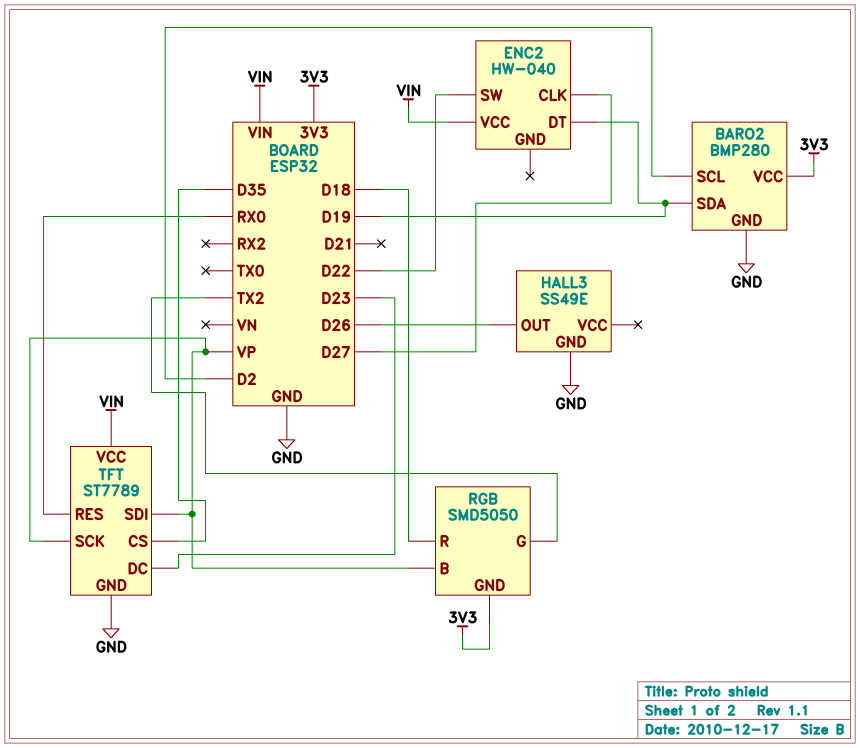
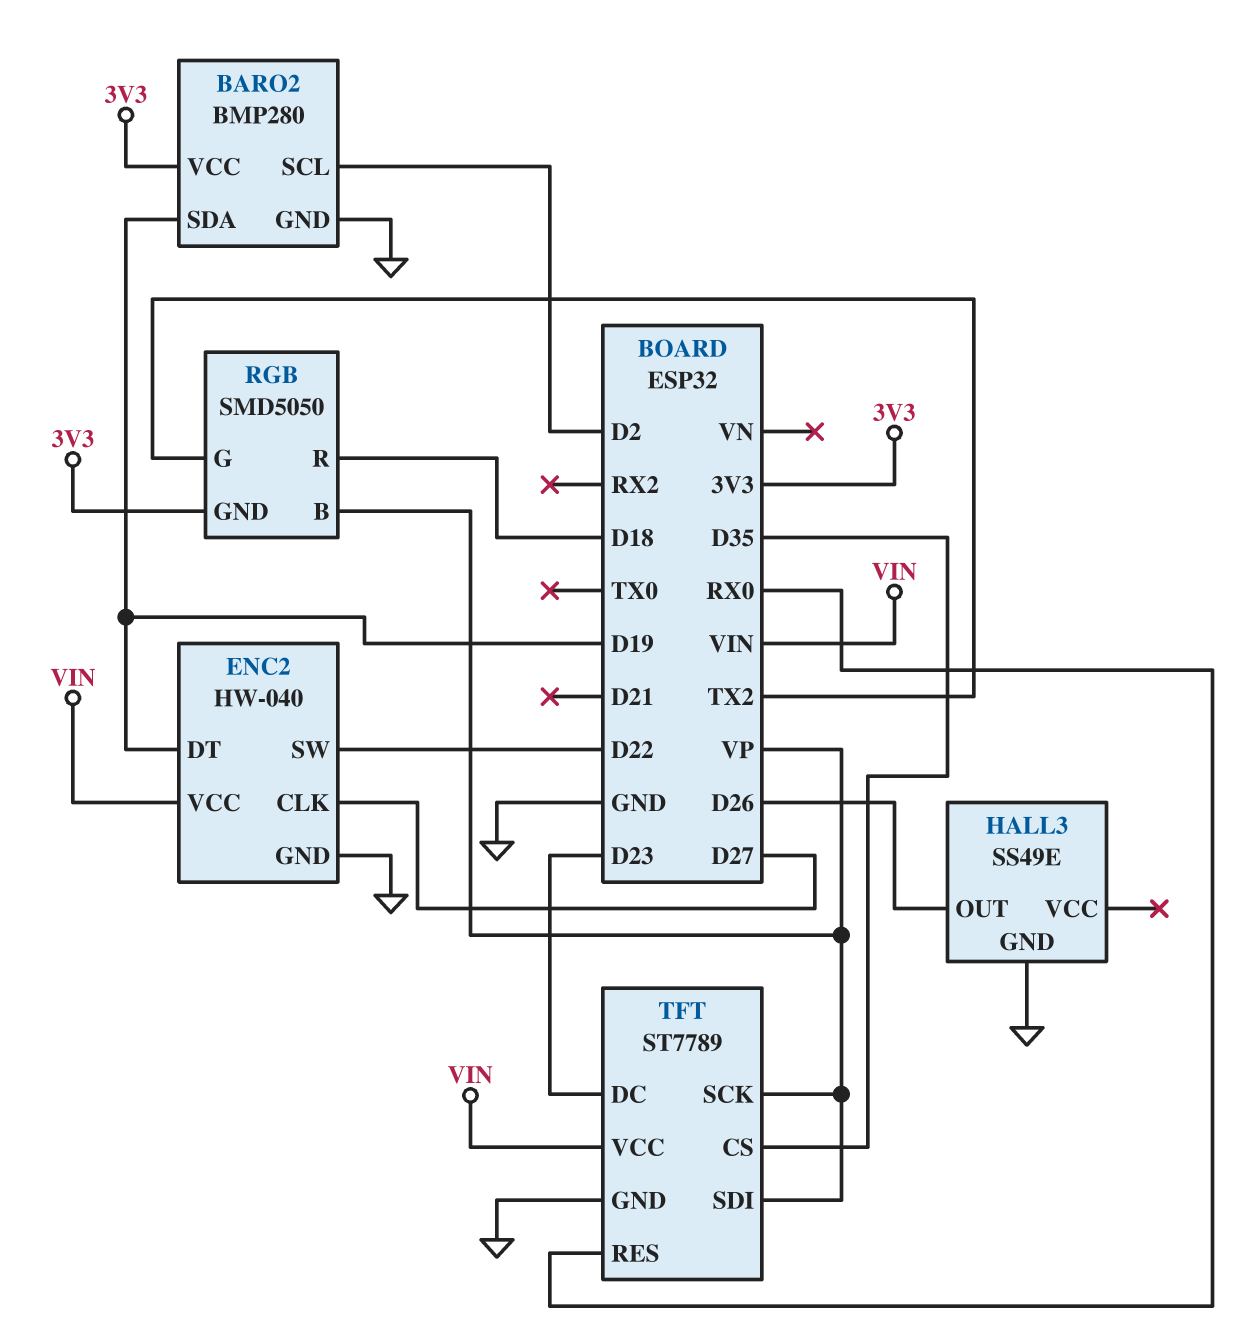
ENC2 pin GND: none -> GND

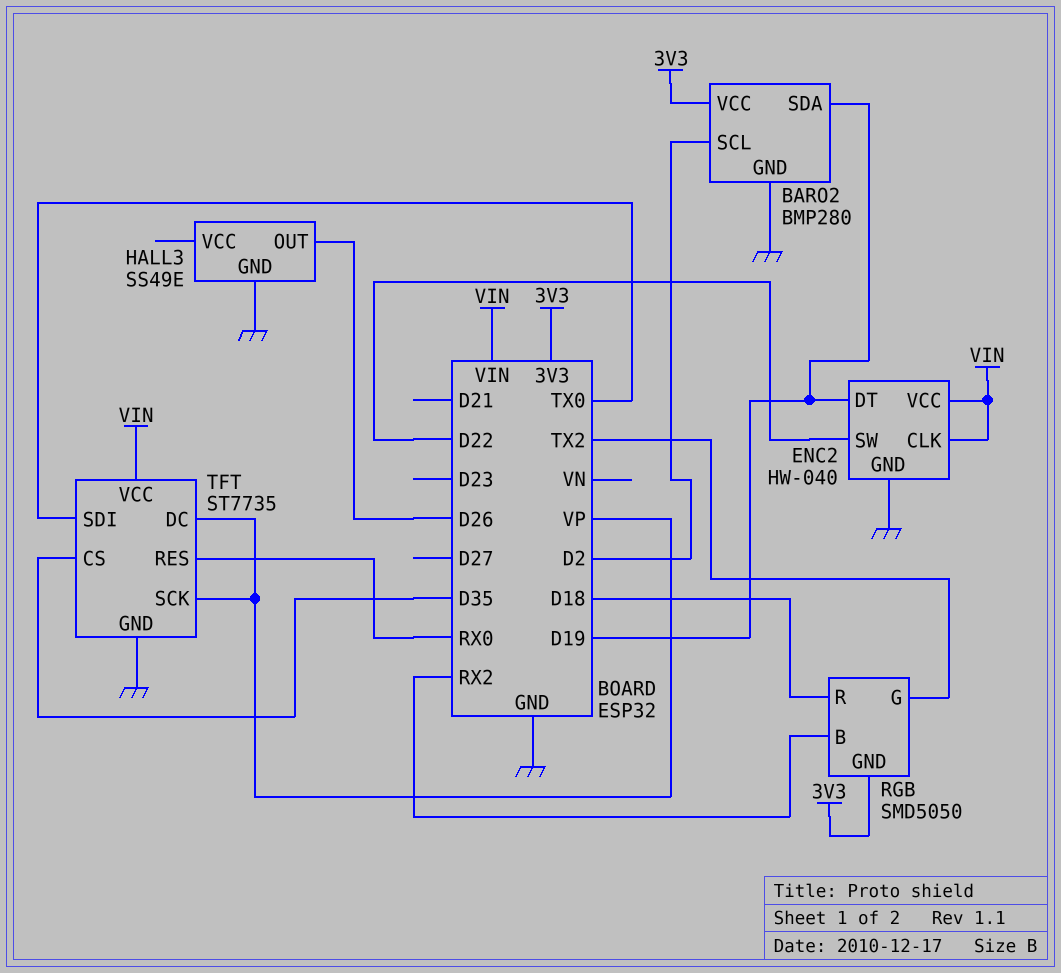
ENC2 pin CLK: D27 -> VIN
RGB pin B: VP -> RX2
TFT: ST7789 -> ST7735
TFT pin DC: D23 -> VP
TFT pin SDI: VP -> TX0

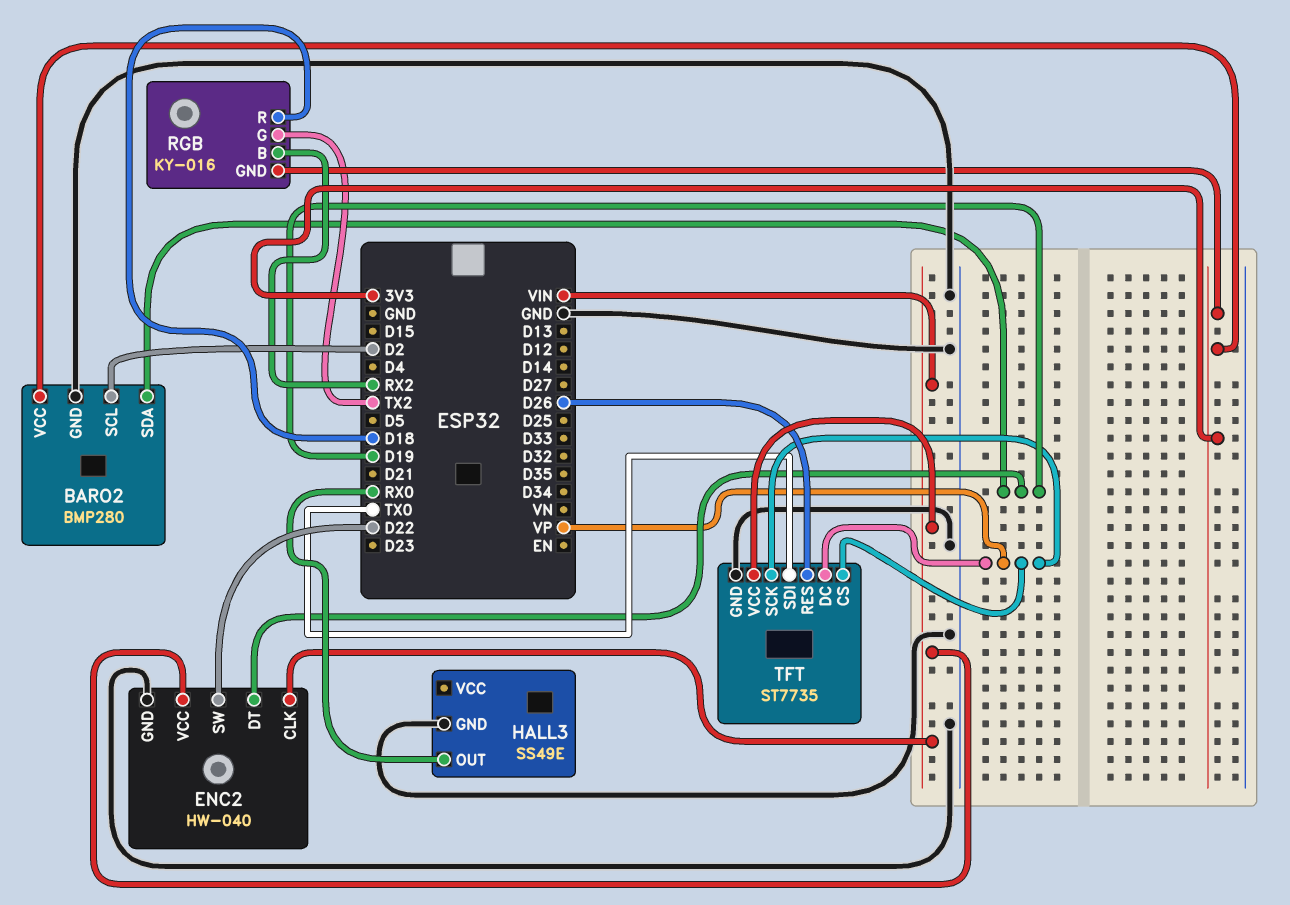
HALL3 pin OUT: D26 -> RX0
RGB: SMD5050 -> KY-016
TFT pin CS: D35 -> VP
TFT pin RES: RX0 -> D26

